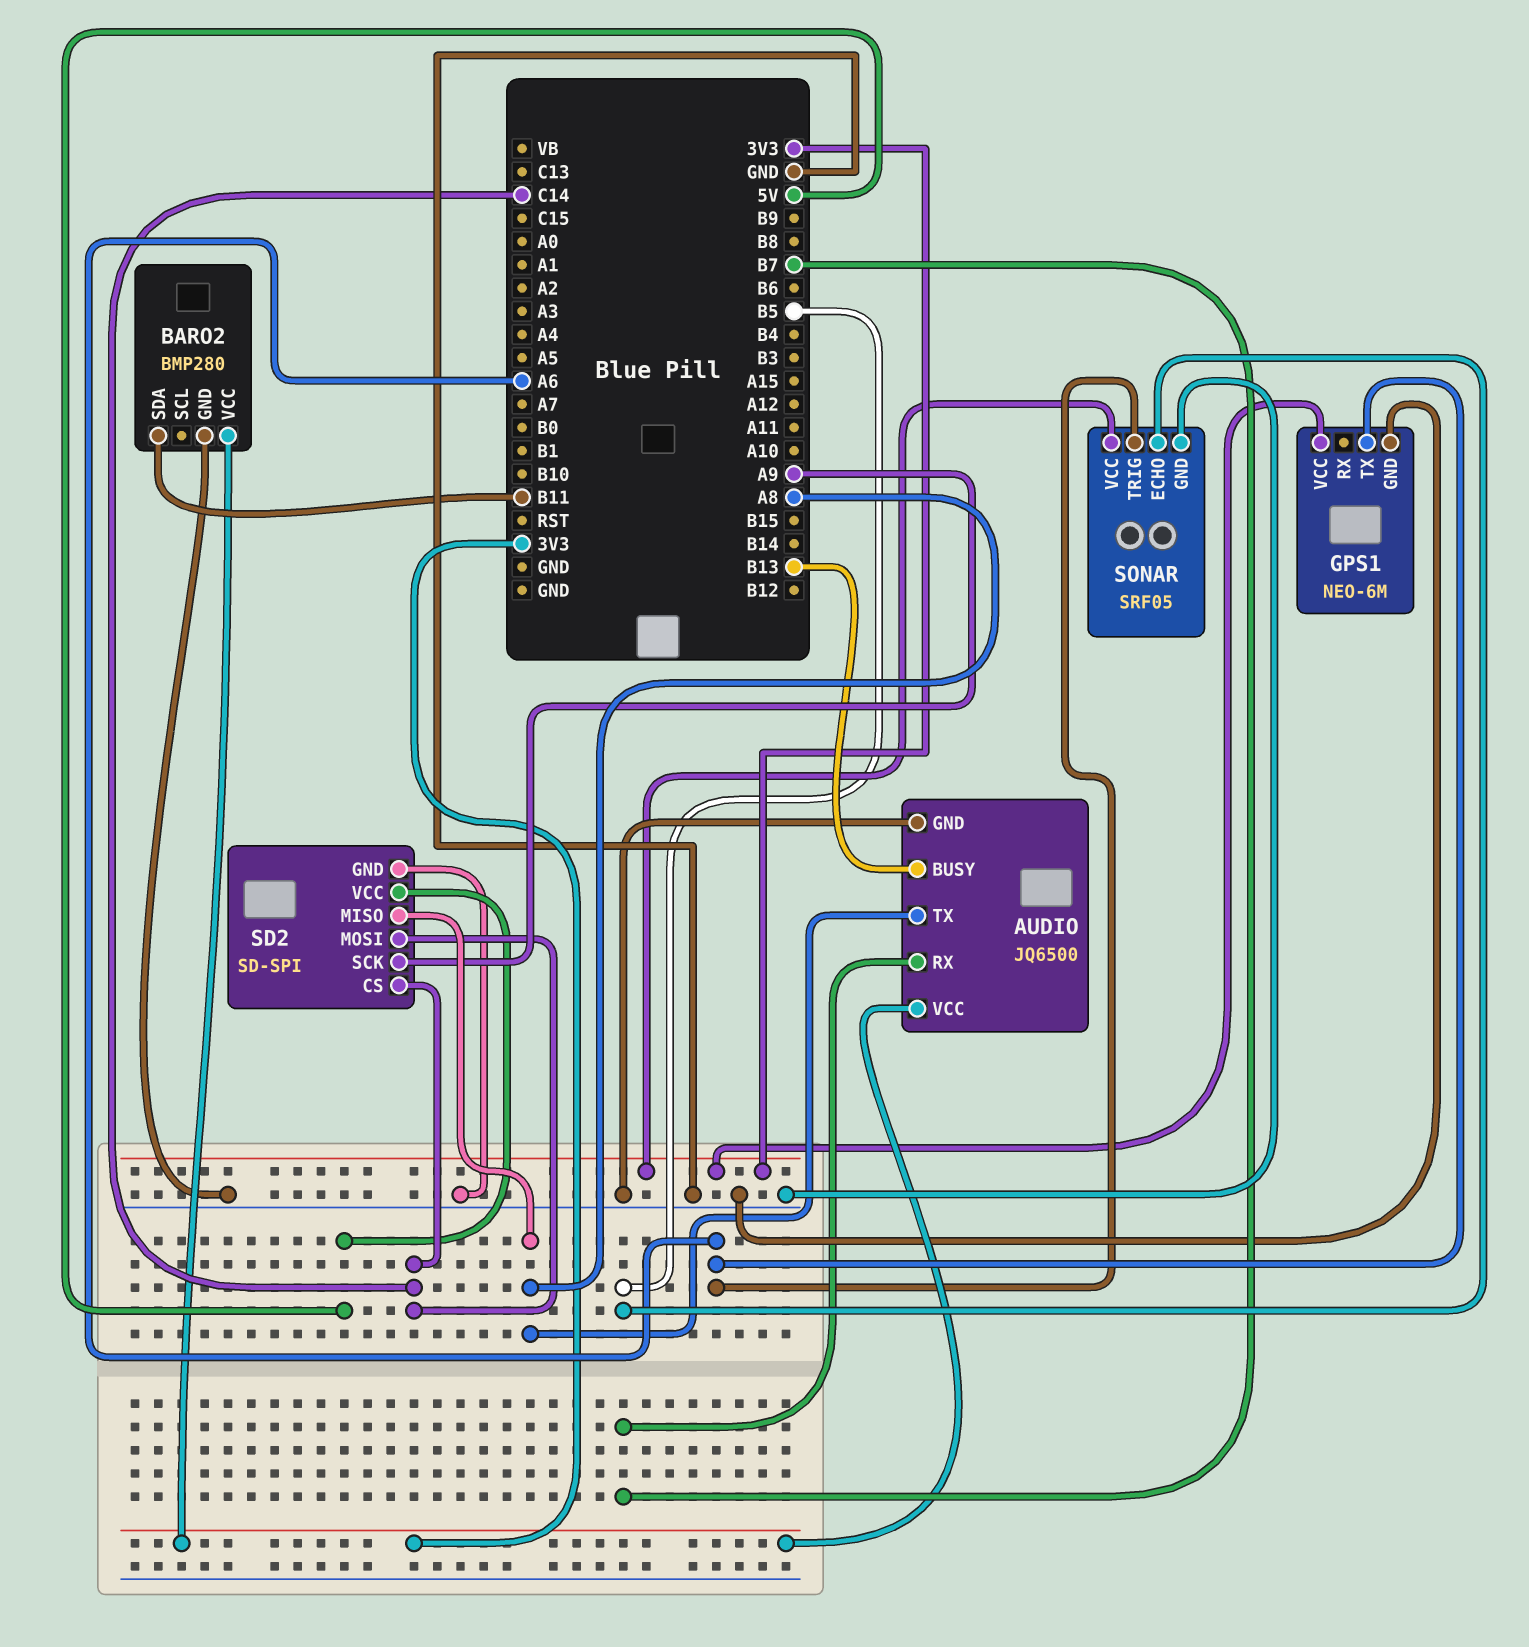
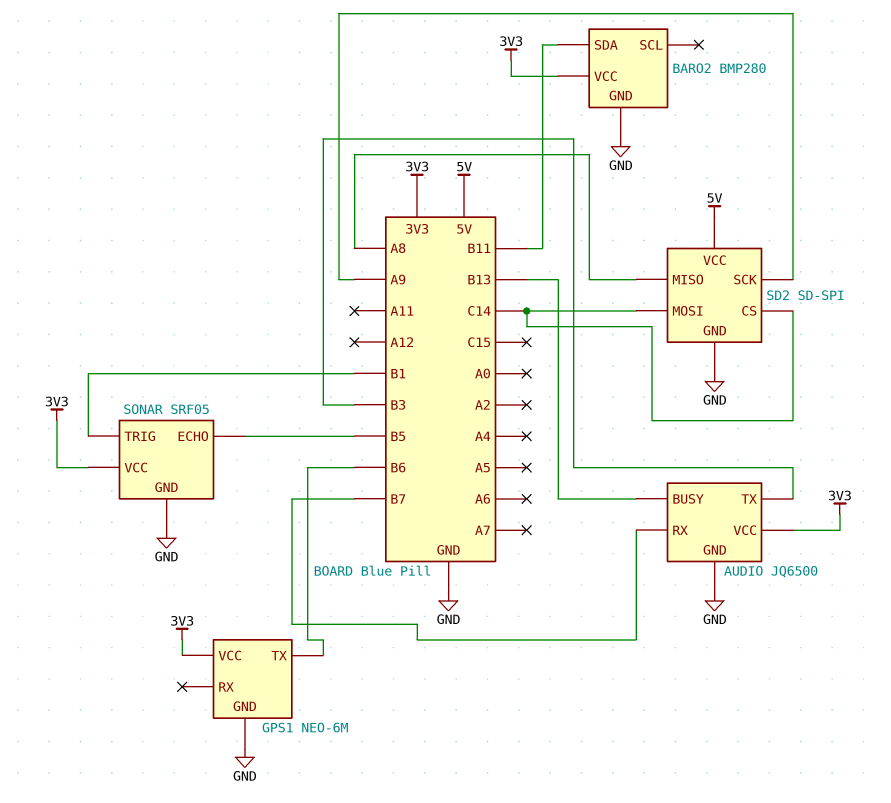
AUDIO pin TX: A8 -> B3
GPS1 pin TX: A6 -> B6
SONAR pin TRIG: A6 -> B1

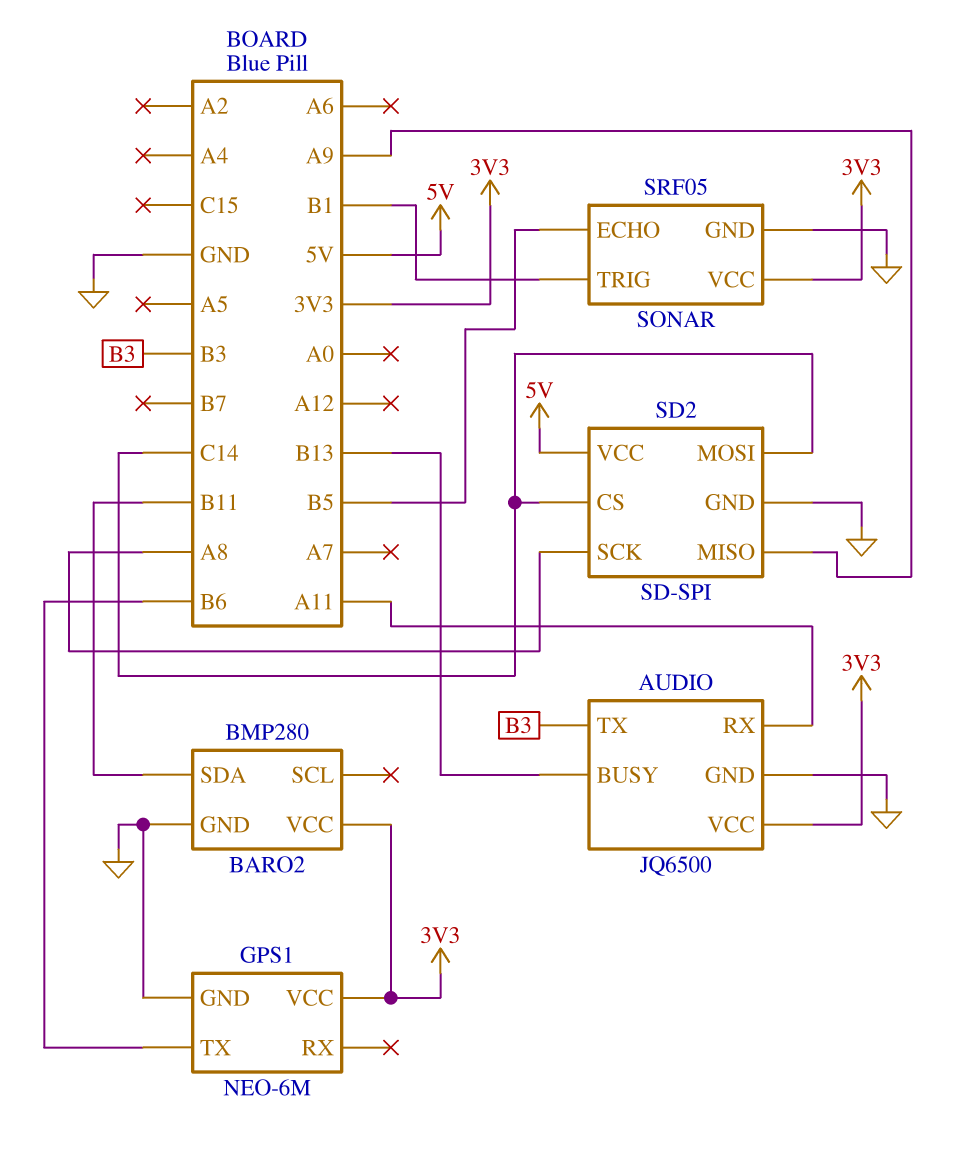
AUDIO pin RX: B7 -> A11
SD2 pin MISO: A8 -> A9
SD2 pin SCK: A9 -> A8

